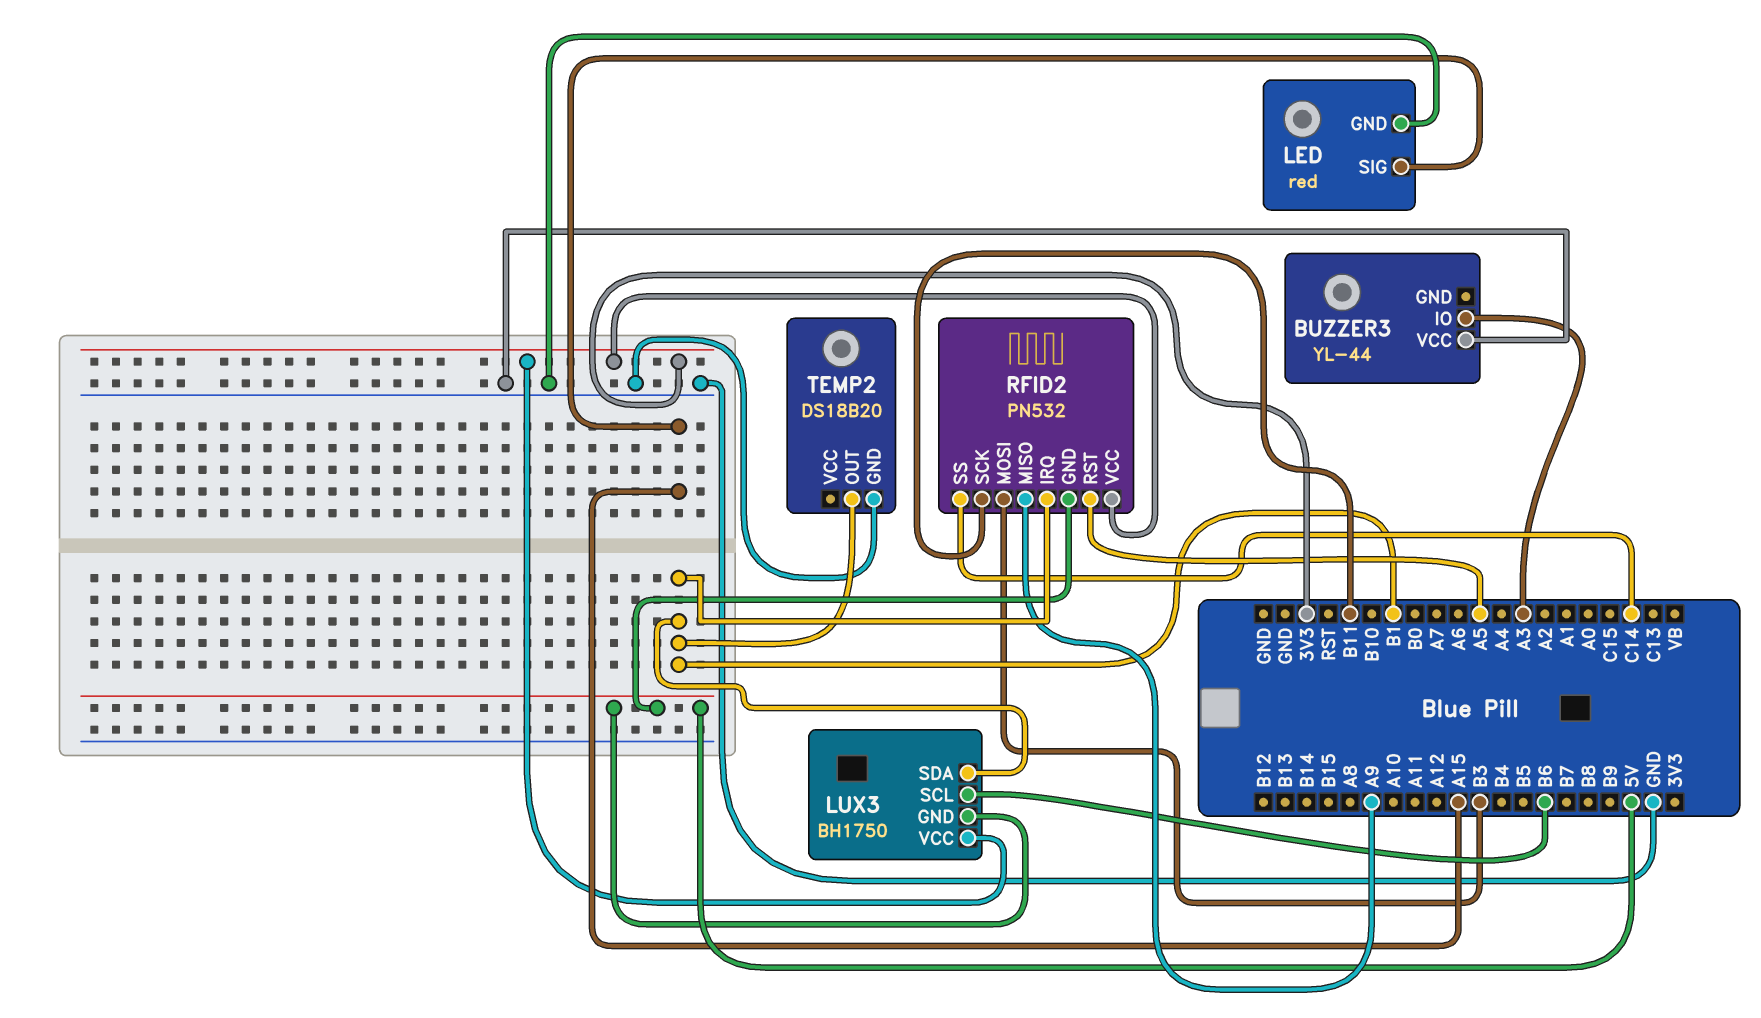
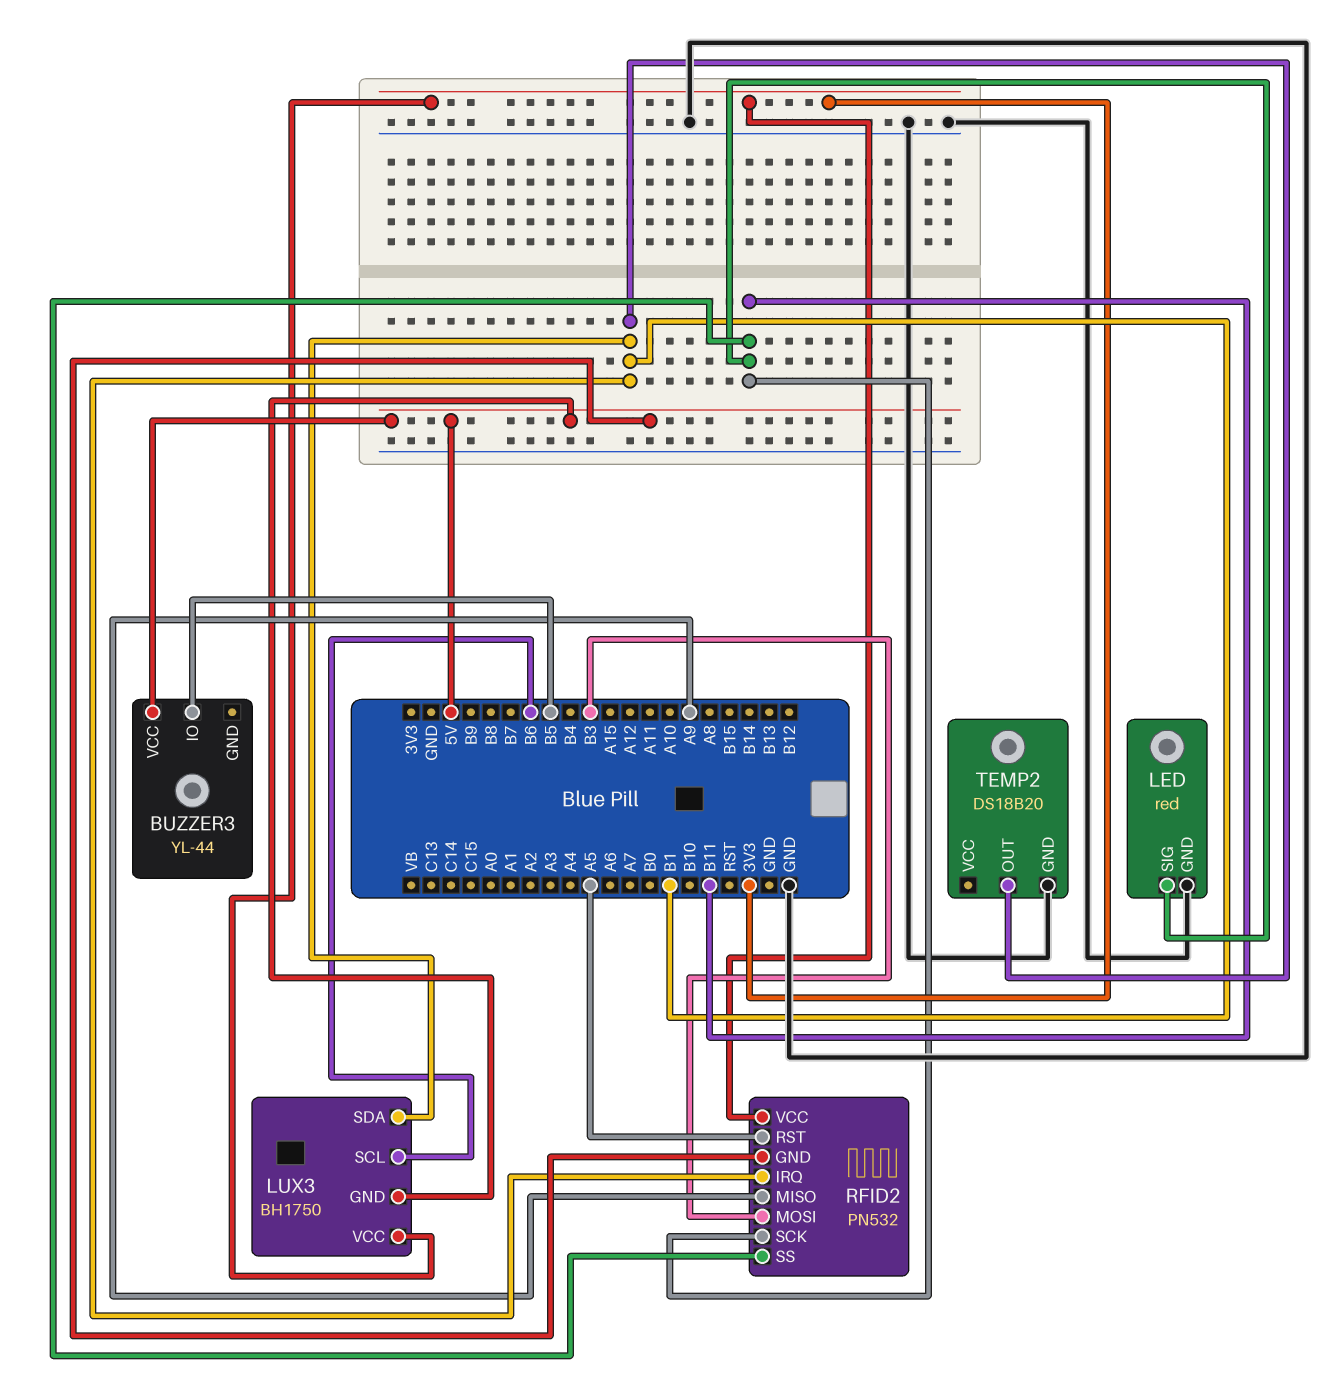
BUZZER3 pin IO: A3 -> B5
BUZZER3 pin VCC: GND -> 5V
LED pin SIG: A15 -> B11
RFID2 pin SS: C14 -> B11

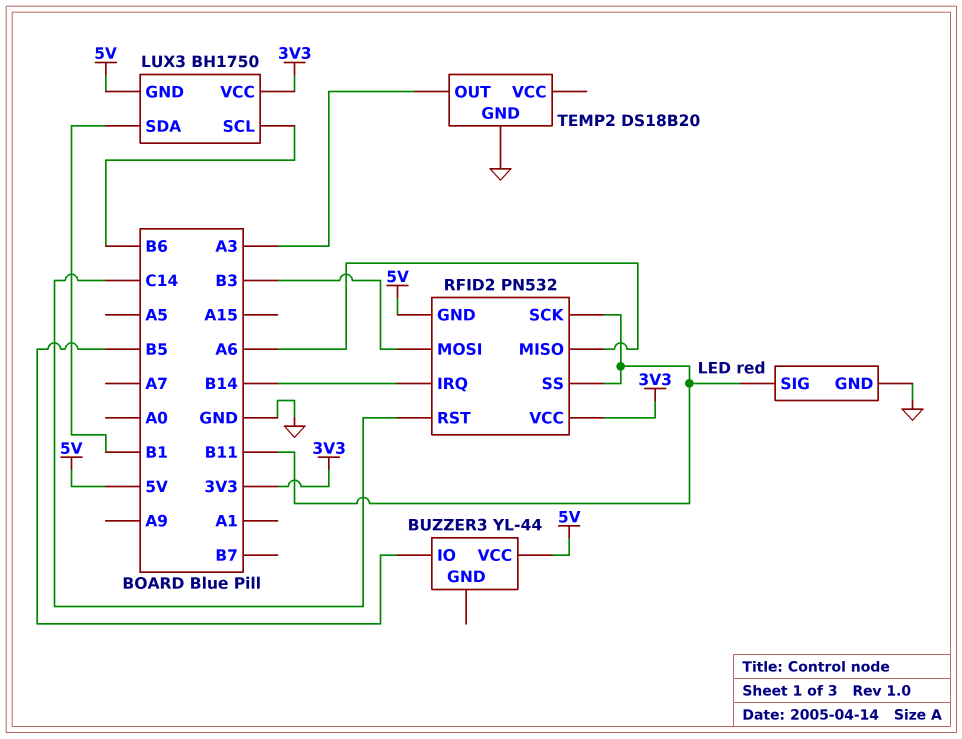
RFID2 pin IRQ: B1 -> B14
RFID2 pin MISO: A9 -> A6
RFID2 pin RST: A5 -> C14
TEMP2 pin OUT: B1 -> A3

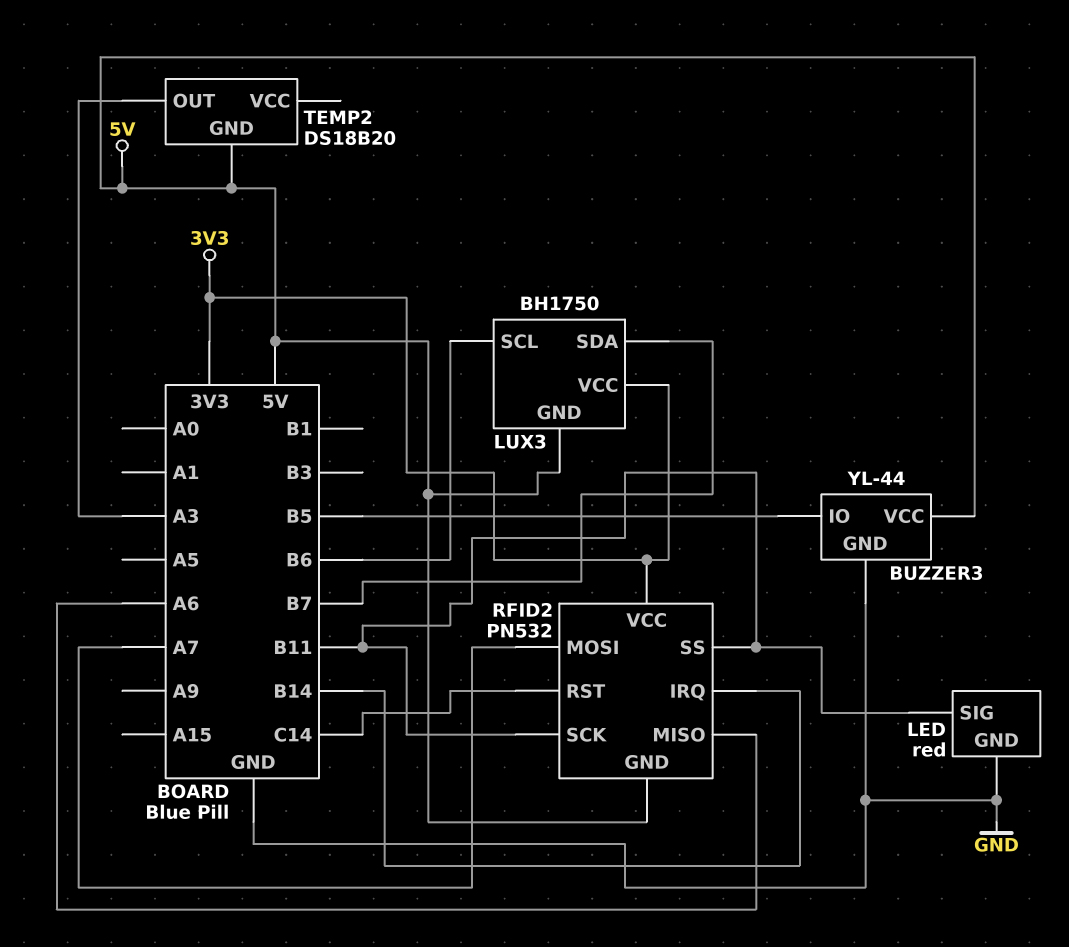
BUZZER3 pin GND: none -> GND
LUX3 pin SDA: B1 -> B7
RFID2 pin MOSI: B3 -> A7
TEMP2 pin GND: GND -> 5V

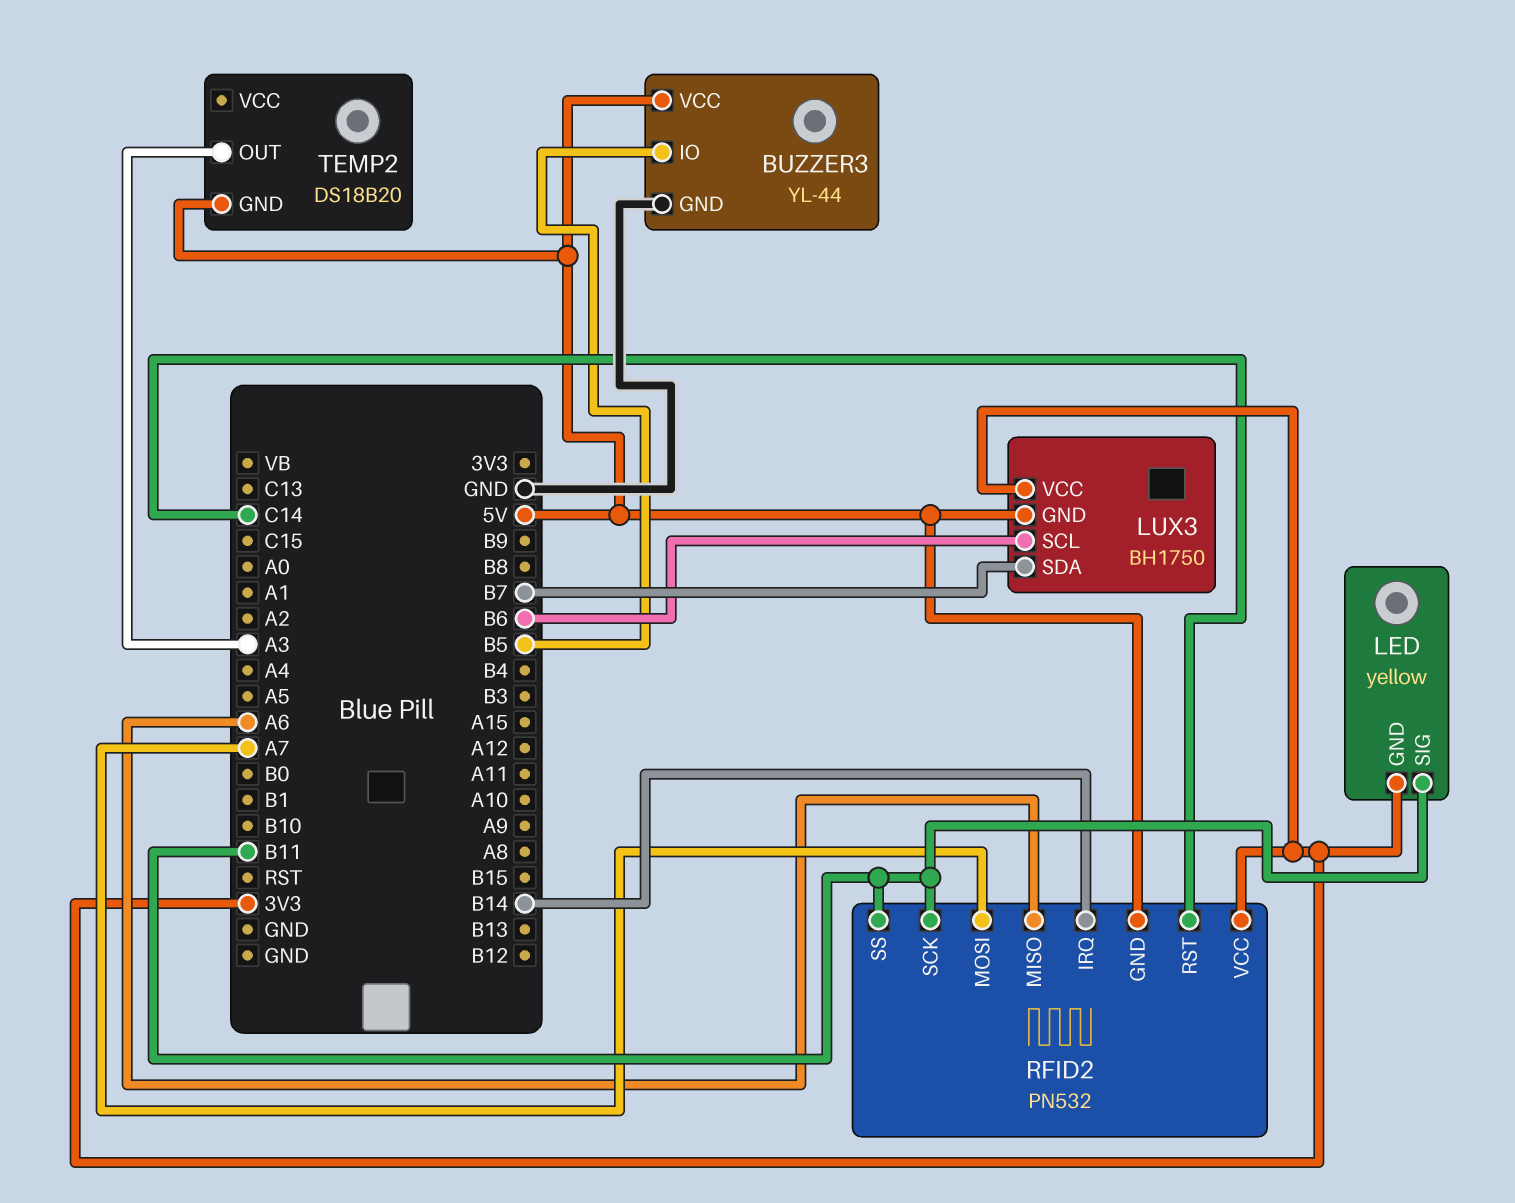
LED: red -> yellow
LED pin GND: GND -> 3V3

